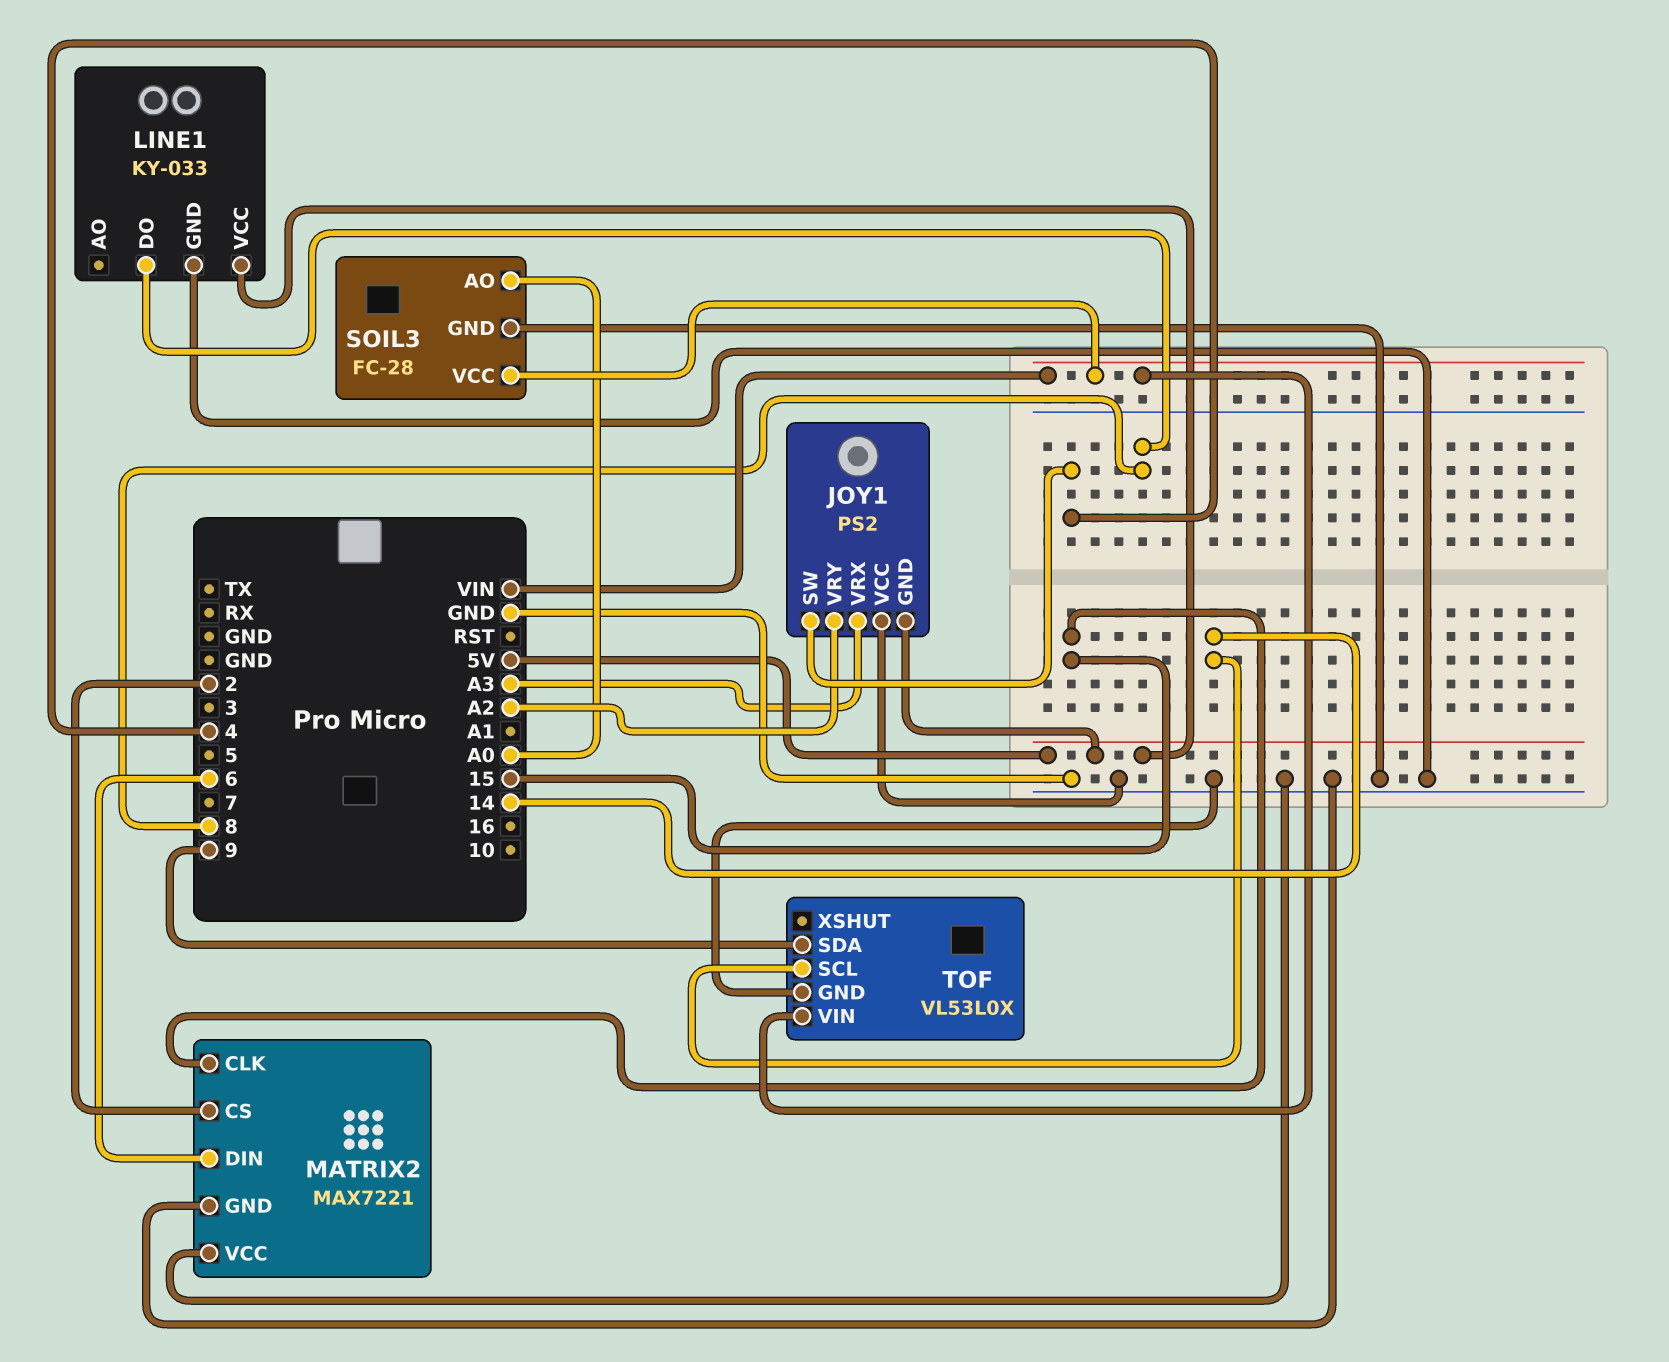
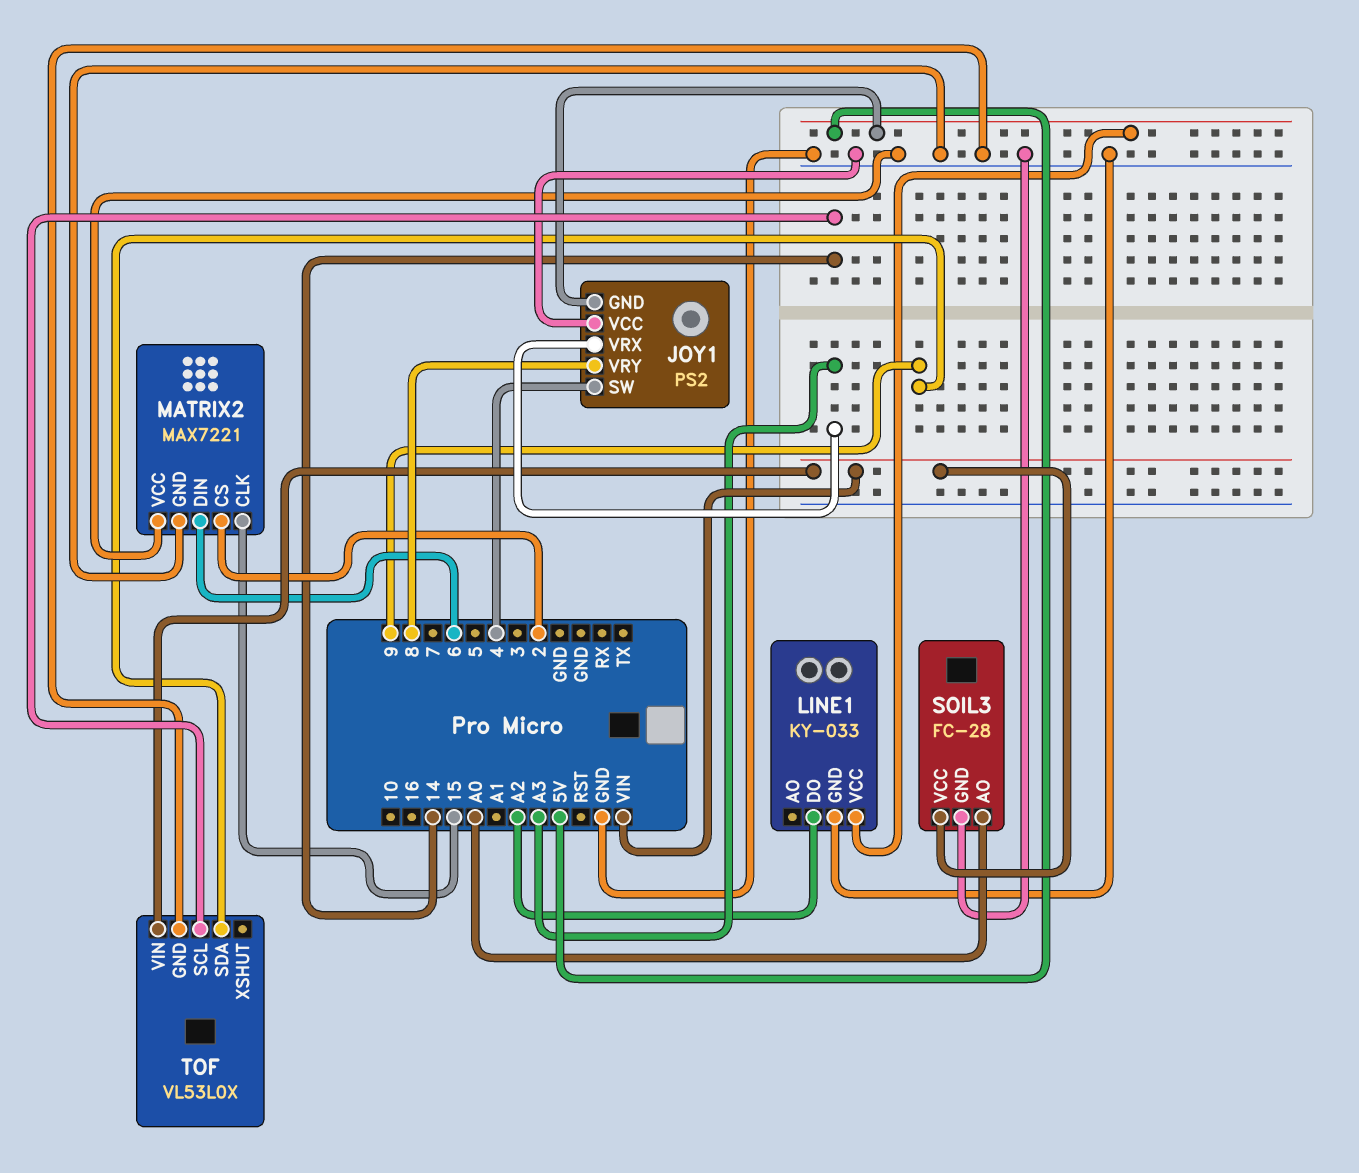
JOY1 pin VRY: A2 -> 8
LINE1 pin DO: 8 -> A2

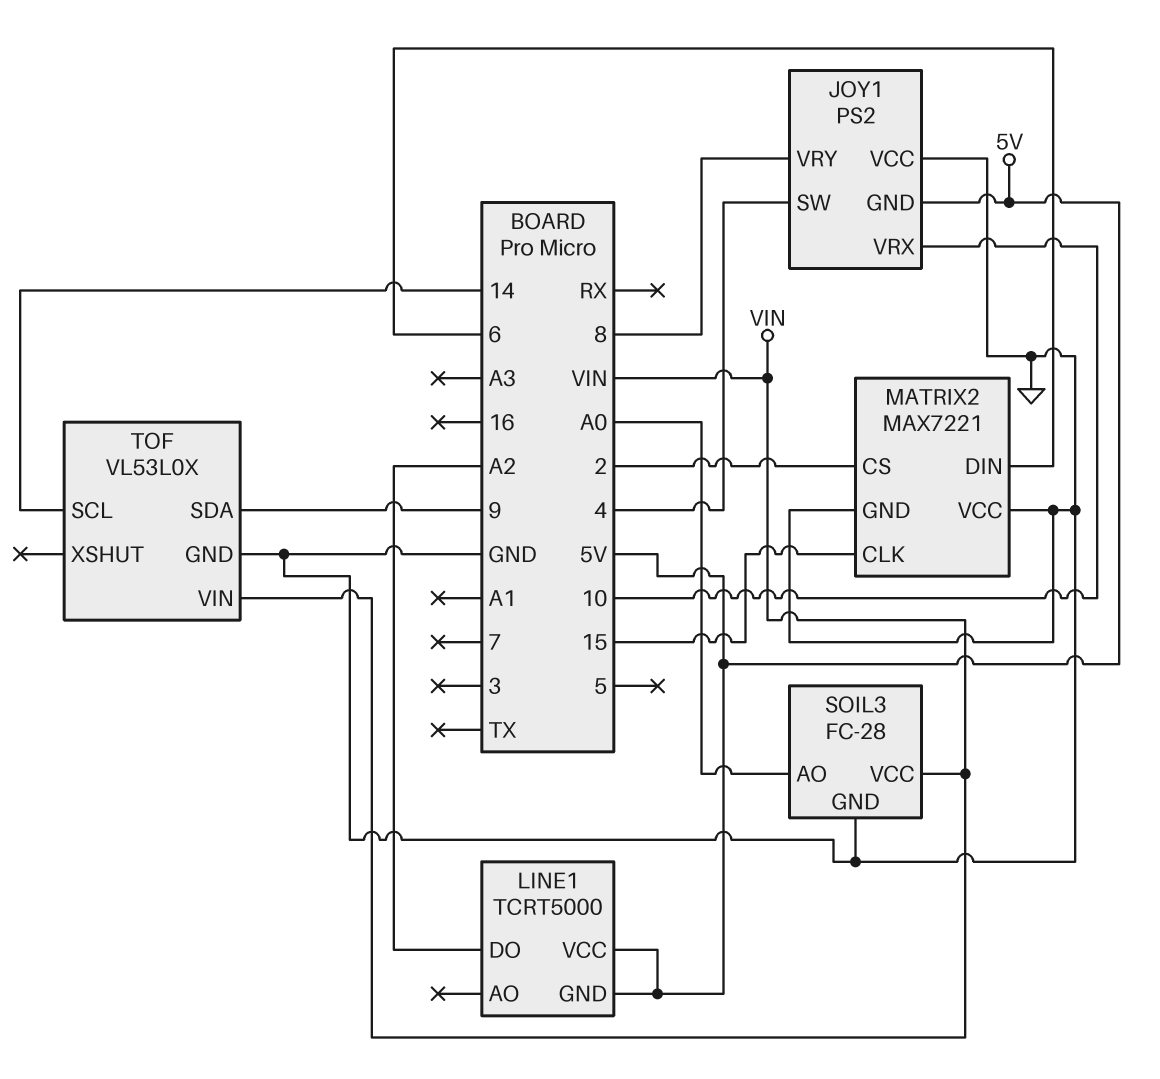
JOY1 pin VRX: A3 -> 10
LINE1: KY-033 -> TCRT5000
LINE1 pin GND: GND -> 5V

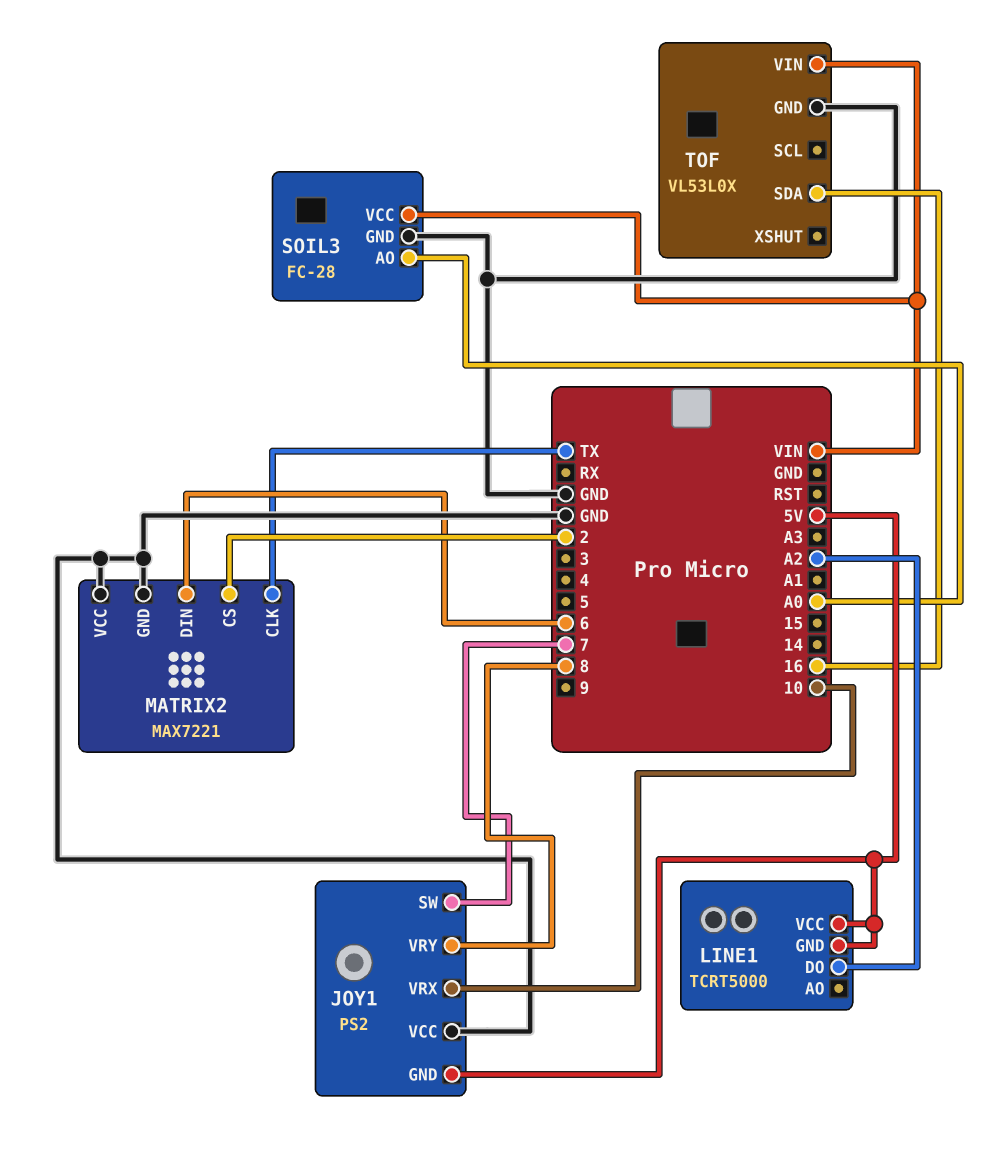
JOY1 pin SW: 4 -> 7
MATRIX2 pin CLK: 15 -> TX
TOF pin SCL: 14 -> none
TOF pin SDA: 9 -> 16

